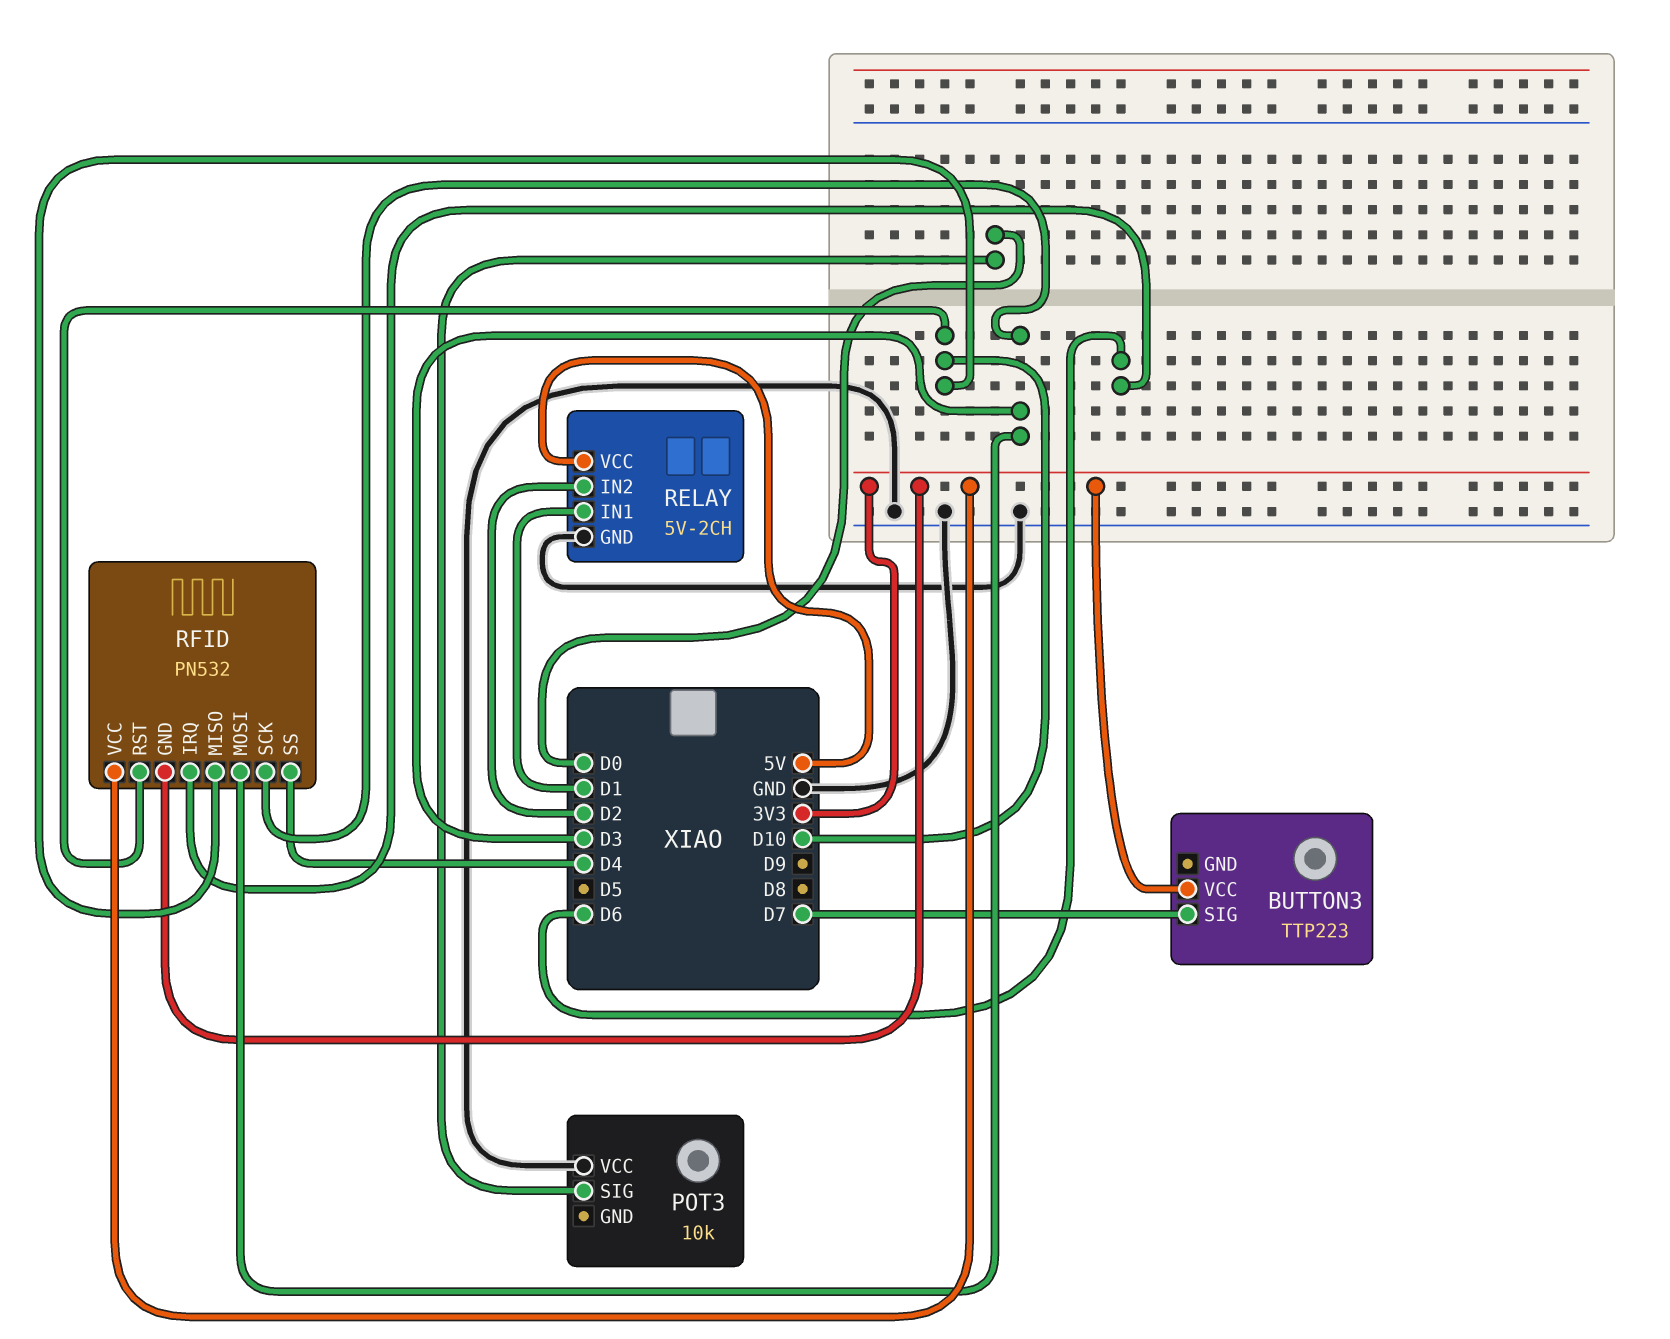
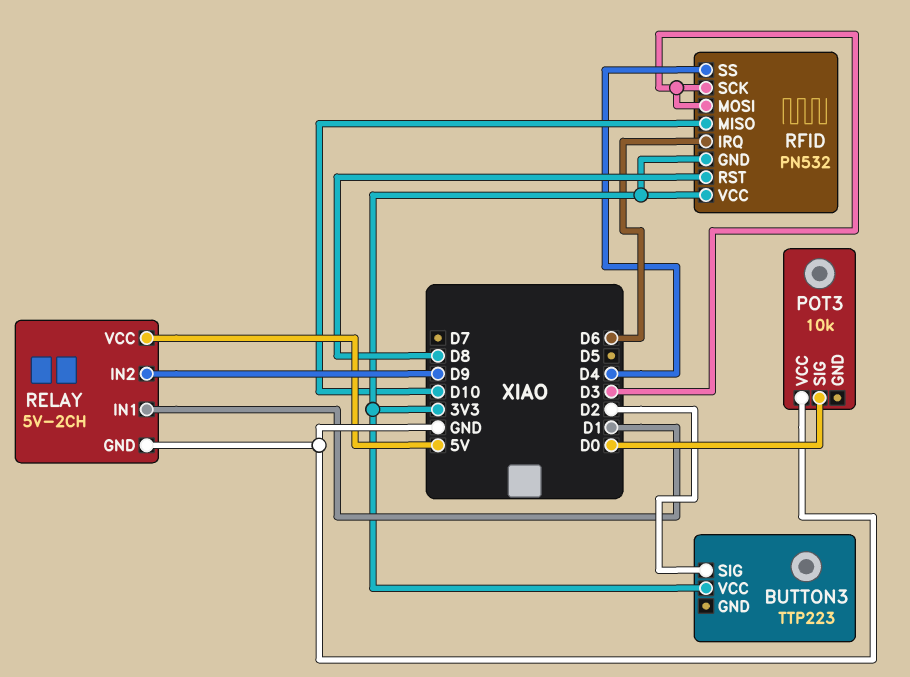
BUTTON3 pin SIG: D7 -> D2
RELAY pin IN2: D2 -> D9
RFID pin RST: D10 -> D8

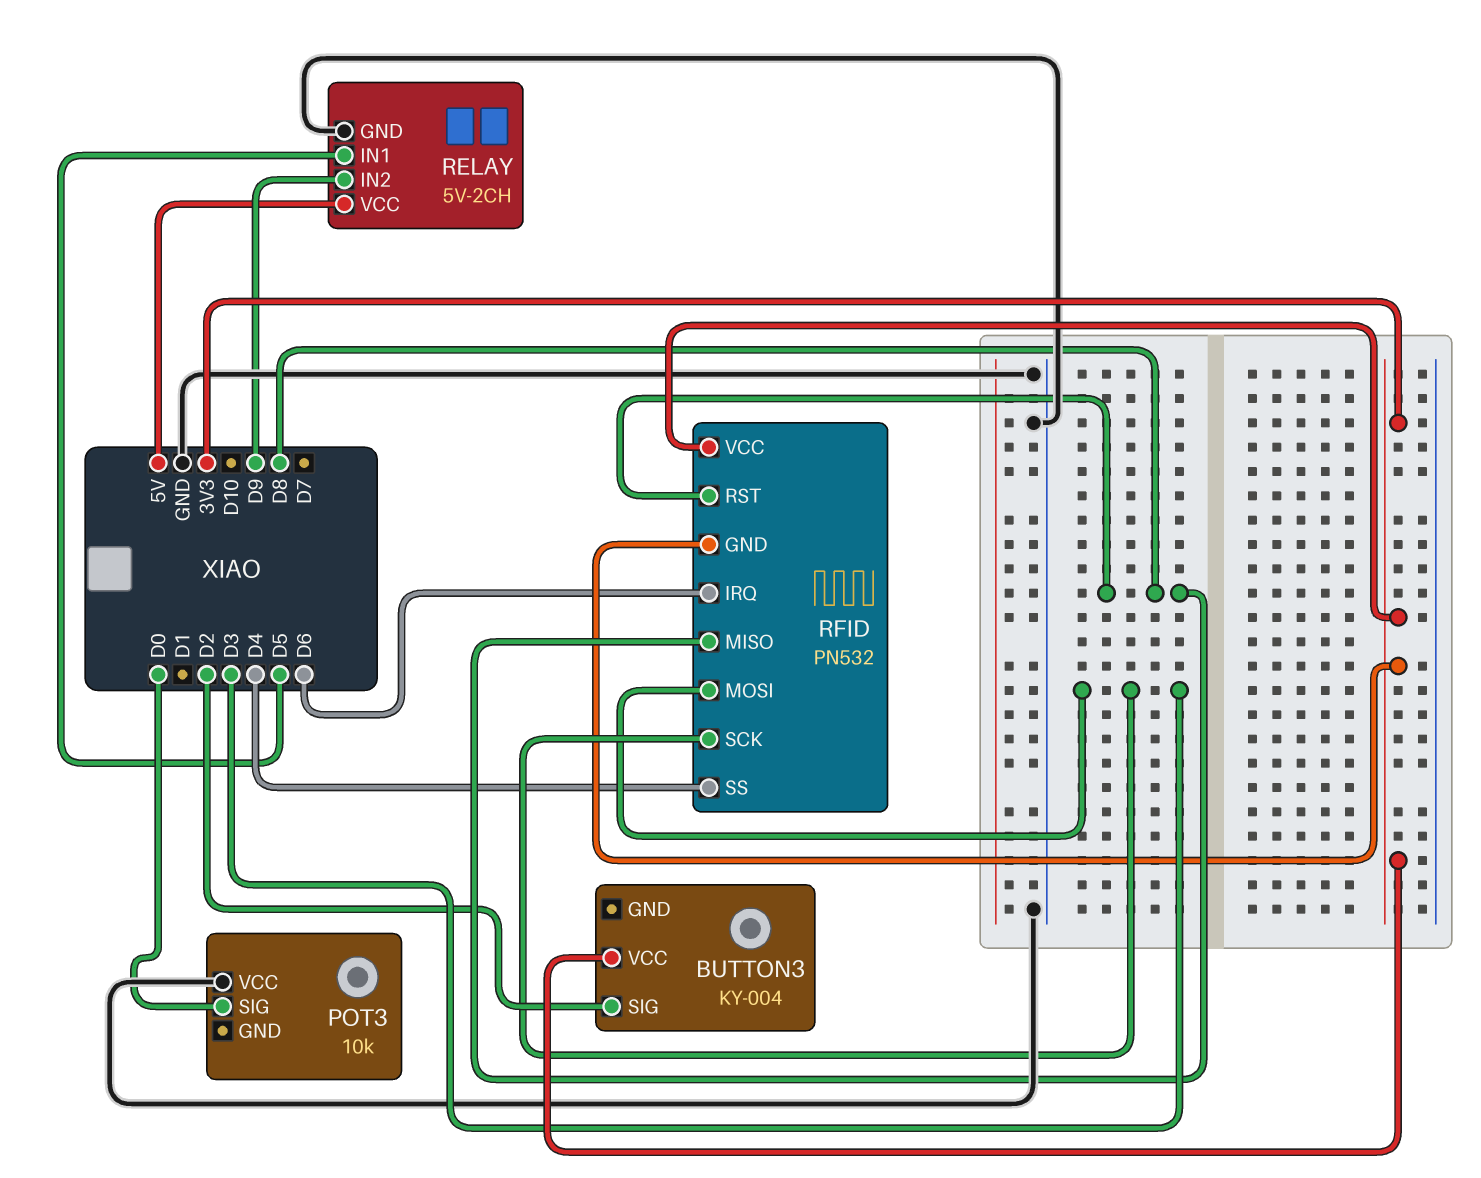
BUTTON3: TTP223 -> KY-004
RELAY pin IN1: D1 -> D5
RFID pin MISO: D10 -> D8

